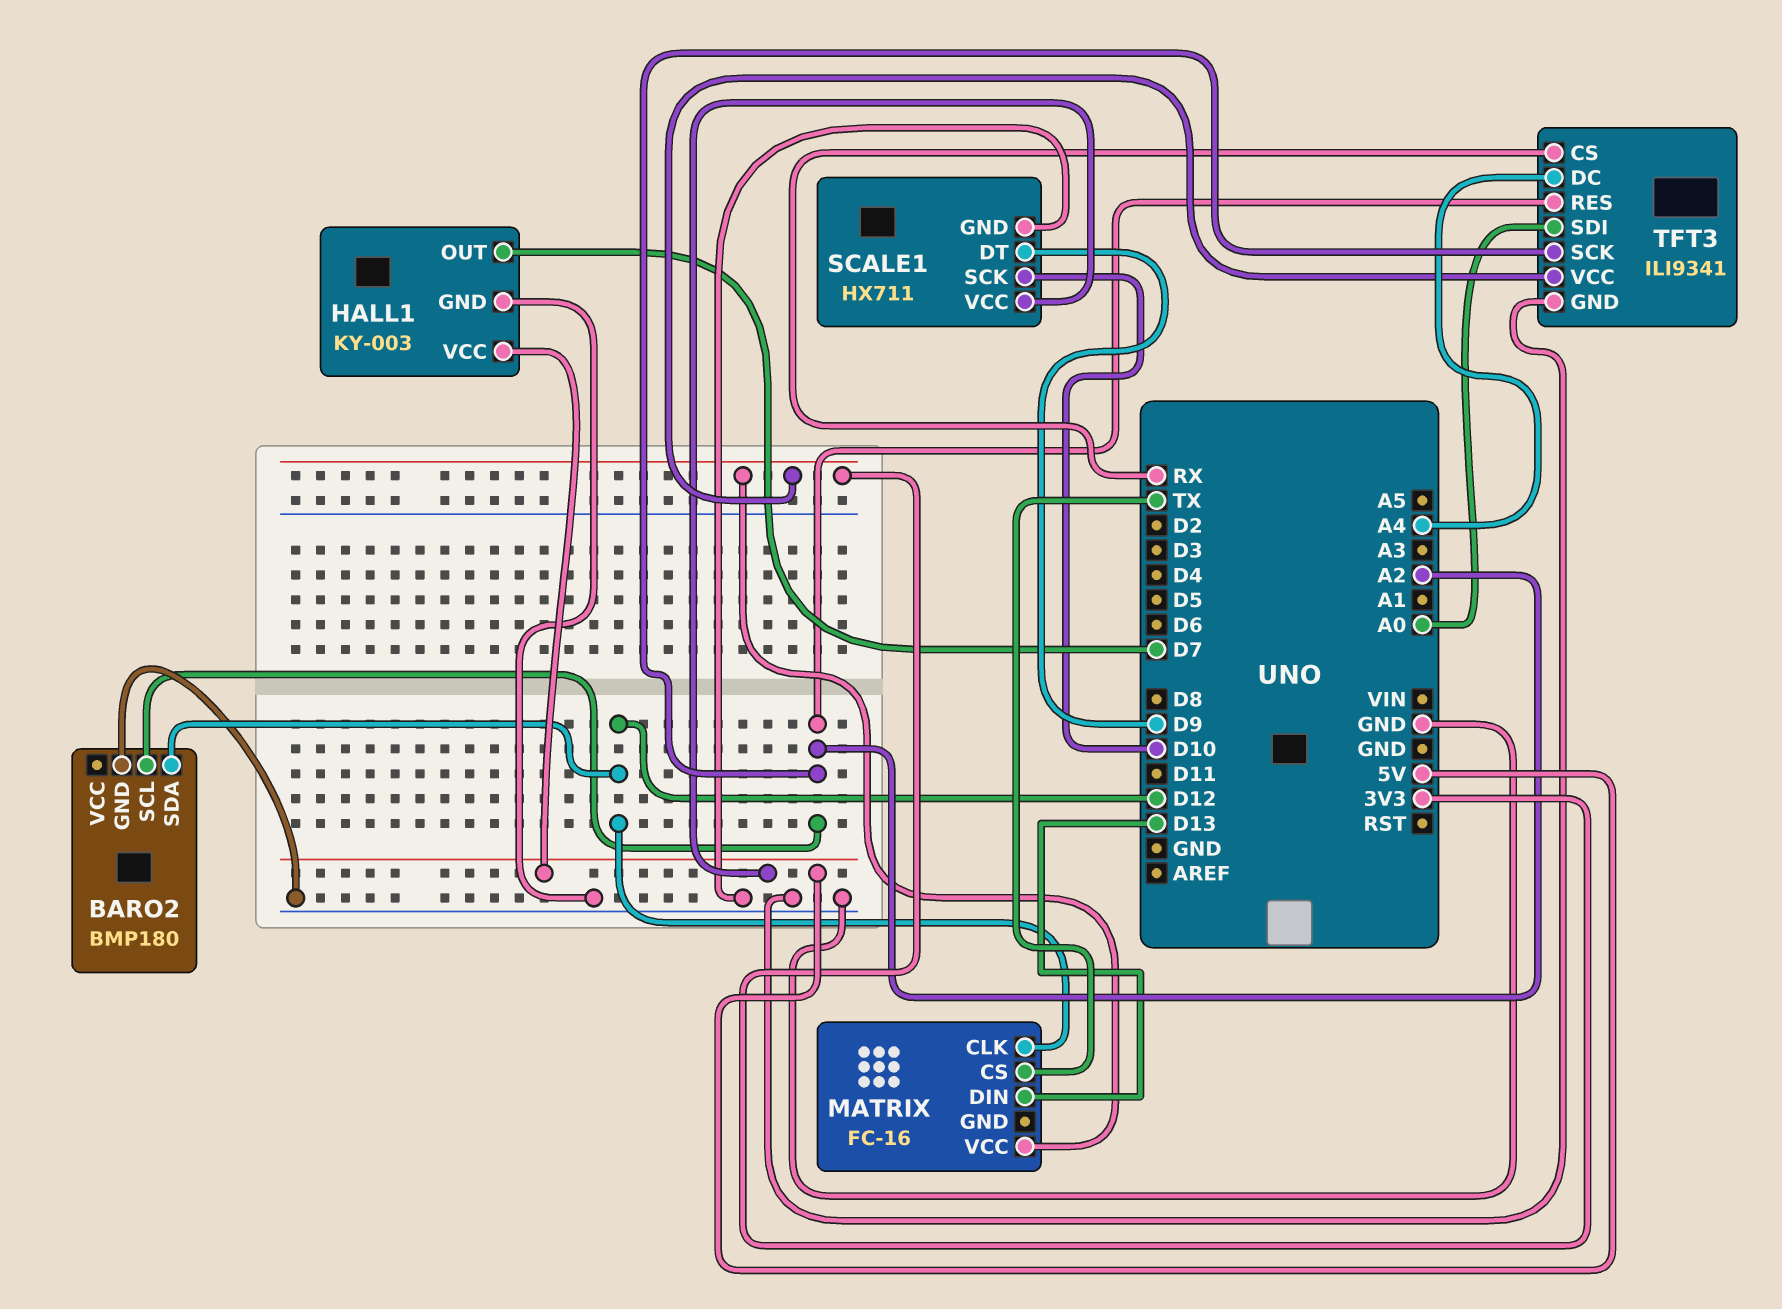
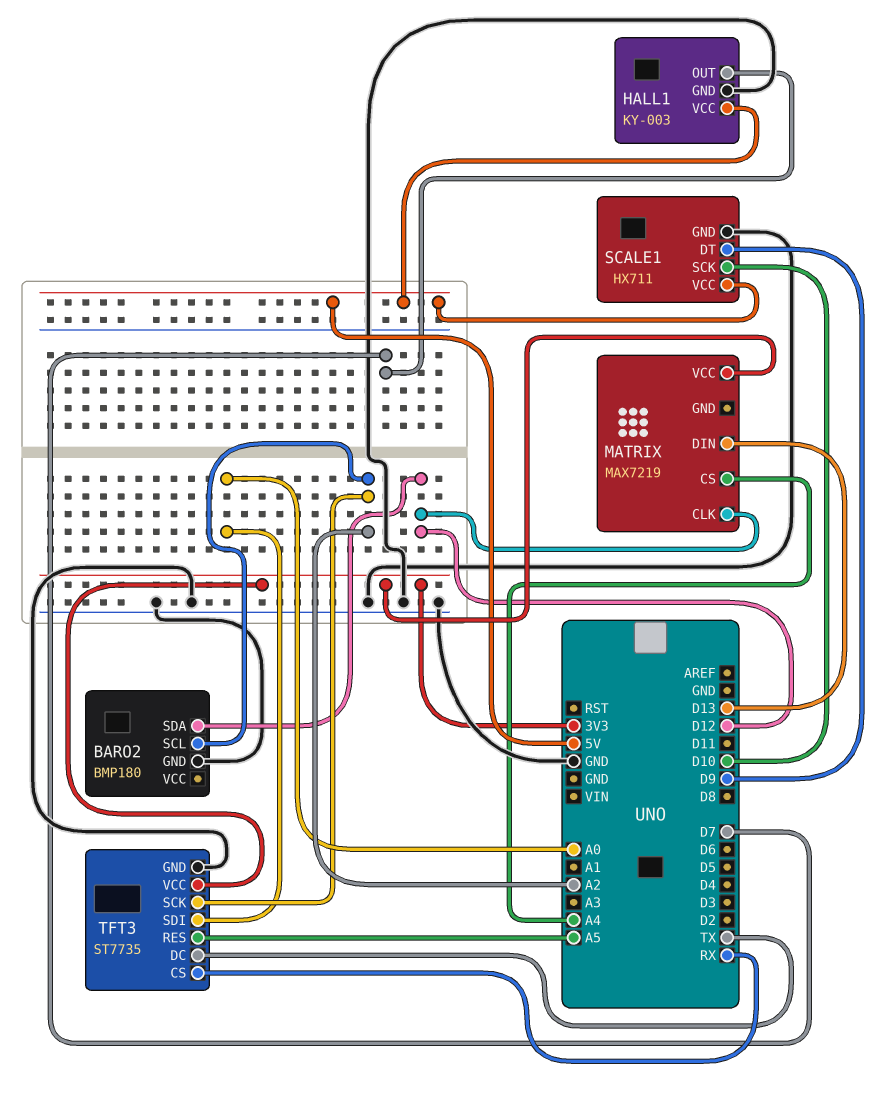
MATRIX: FC-16 -> MAX7219
MATRIX pin CS: TX -> A4
TFT3: ILI9341 -> ST7735
TFT3 pin DC: A4 -> TX
TFT3 pin RES: A2 -> A5

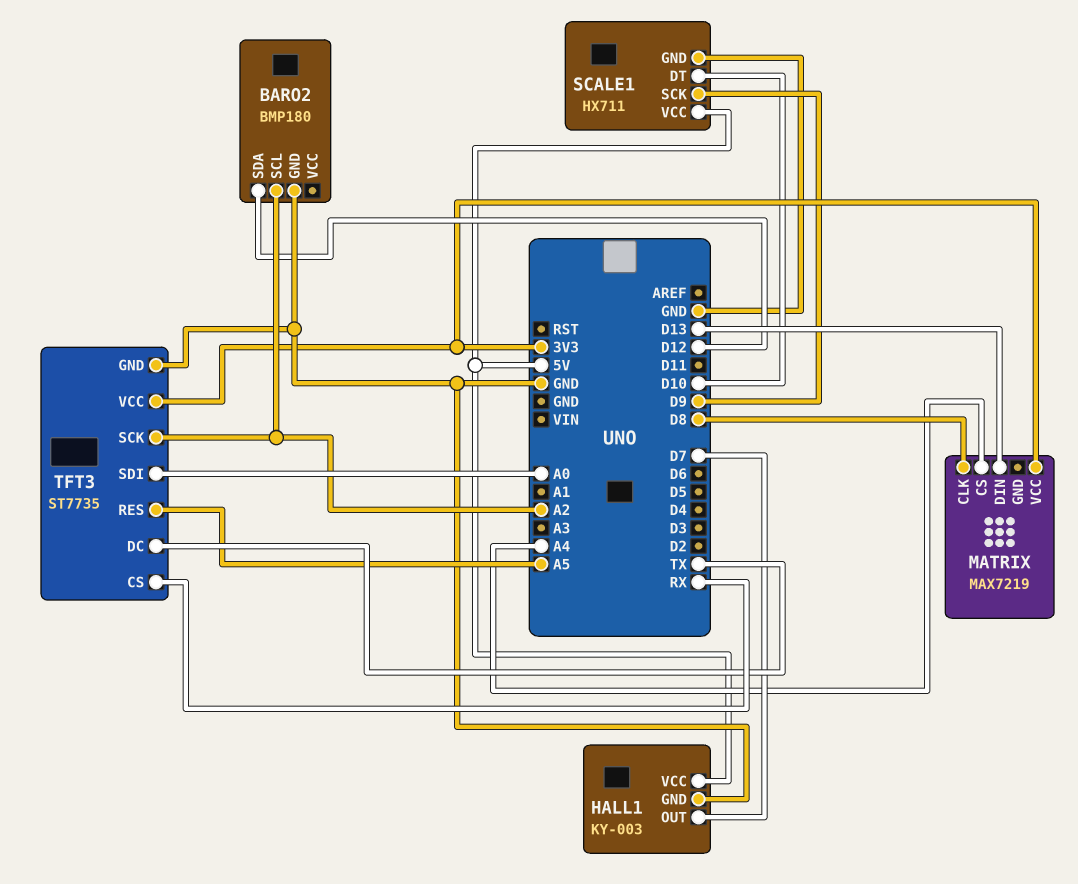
MATRIX pin CLK: D12 -> D8
SCALE1 pin DT: D9 -> D10
SCALE1 pin SCK: D10 -> D9

